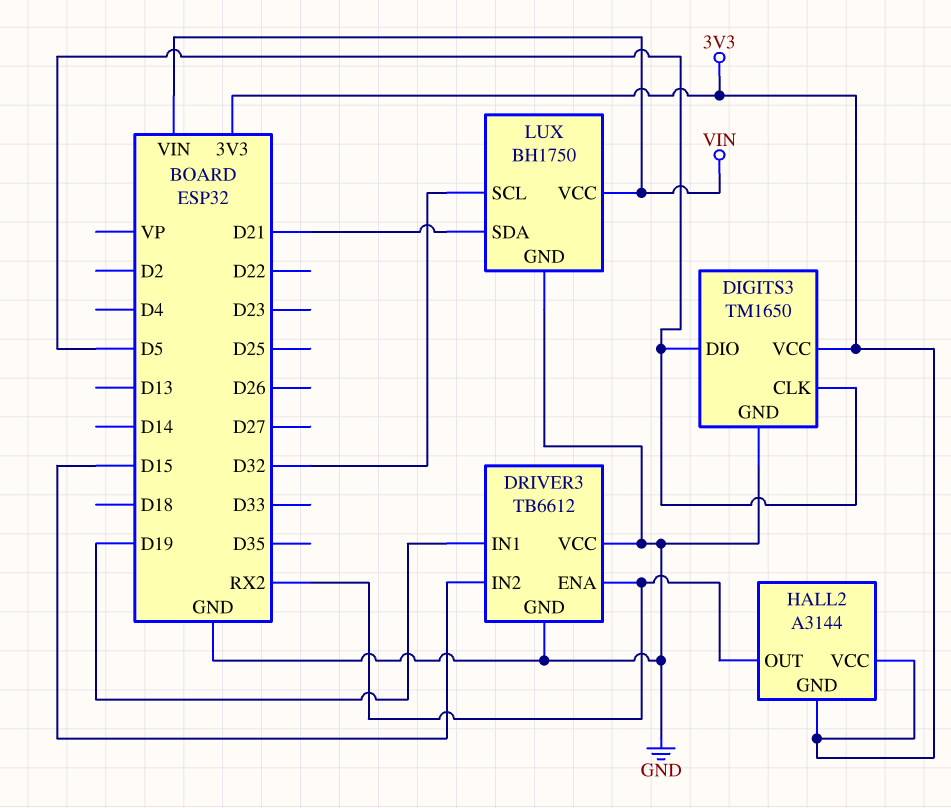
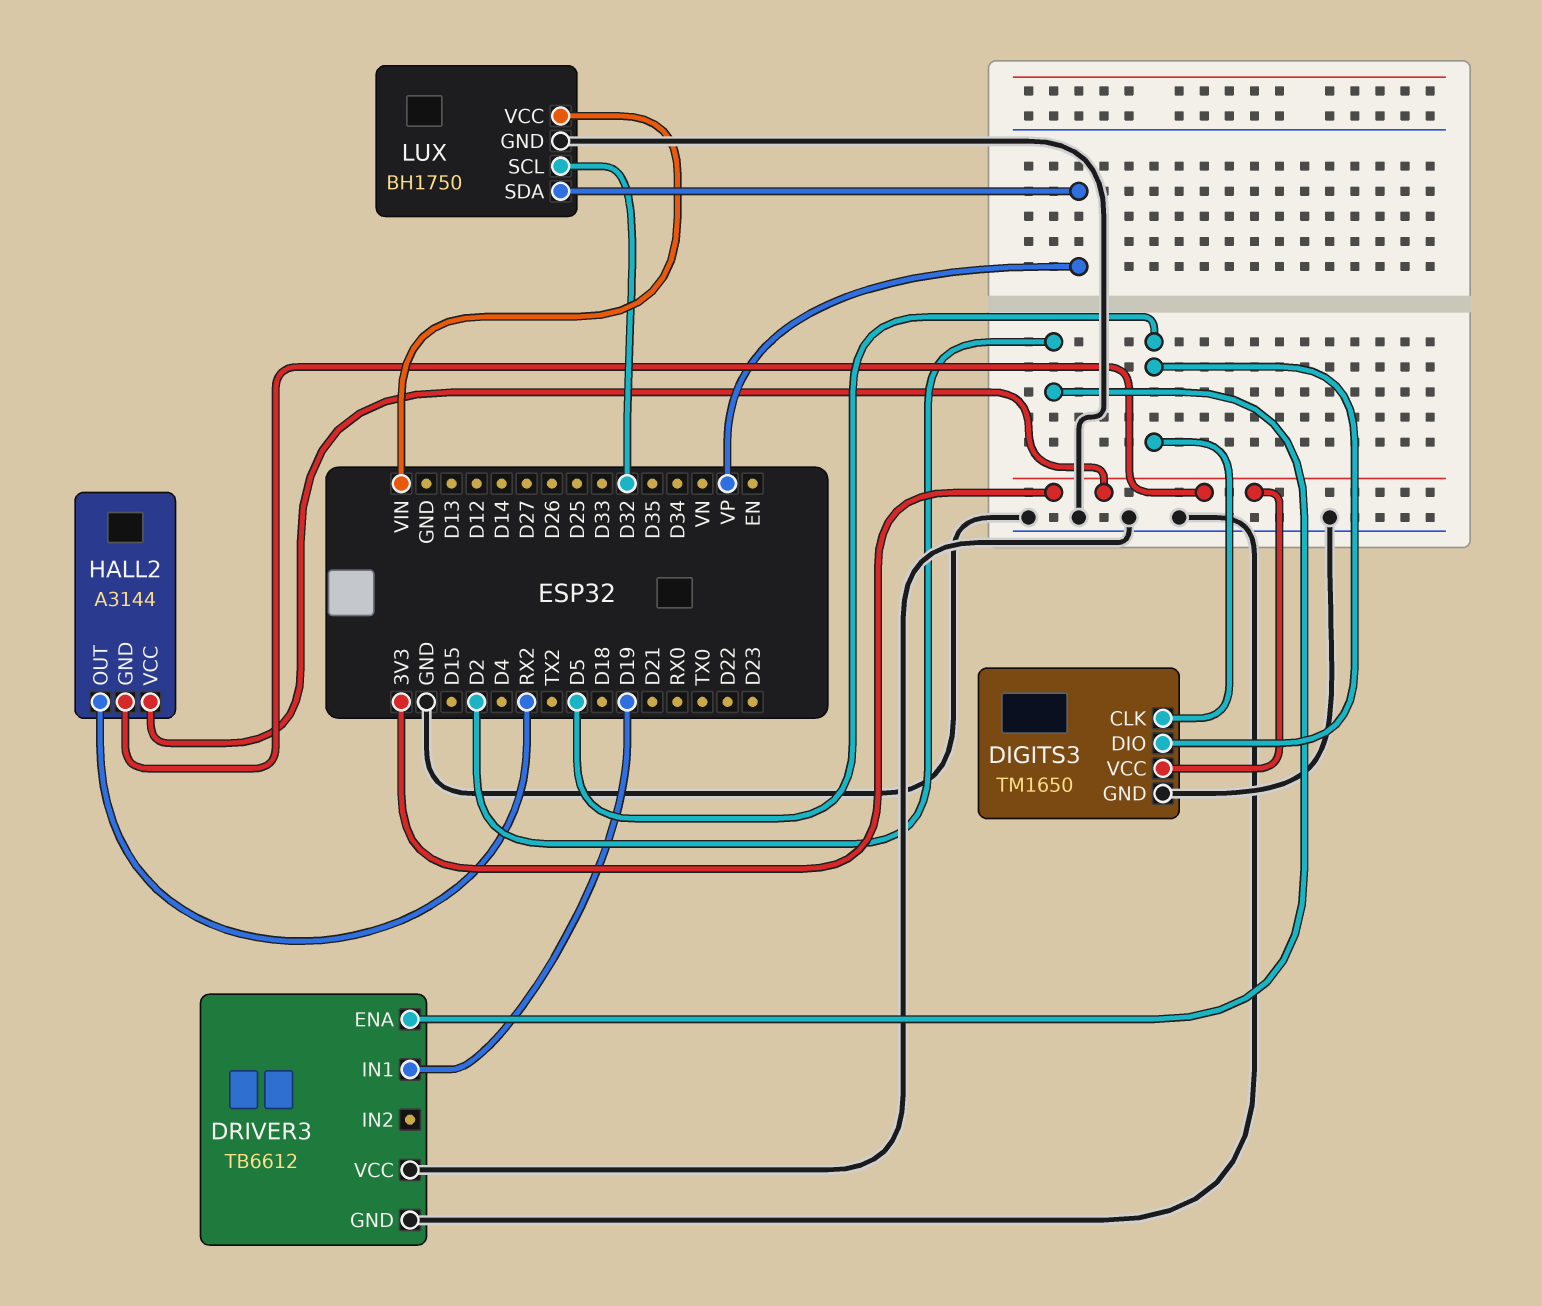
DRIVER3 pin ENA: RX2 -> D2
DRIVER3 pin IN2: D15 -> none
LUX pin SDA: D21 -> VP

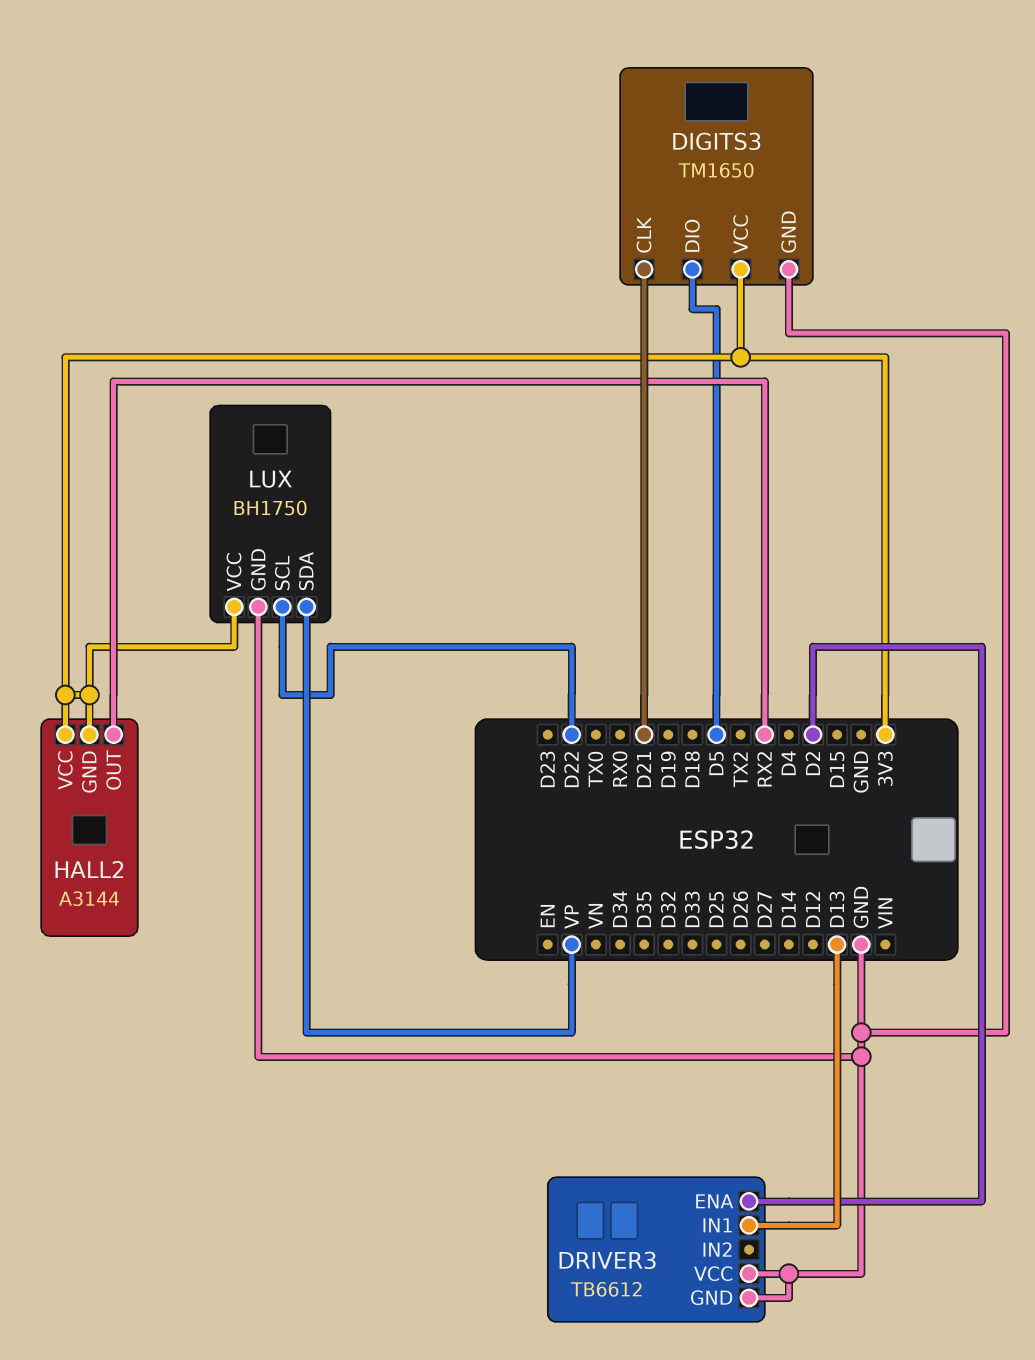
DIGITS3 pin CLK: D5 -> D21
DRIVER3 pin IN1: D19 -> D13
LUX pin SCL: D32 -> D22
LUX pin VCC: VIN -> 3V3

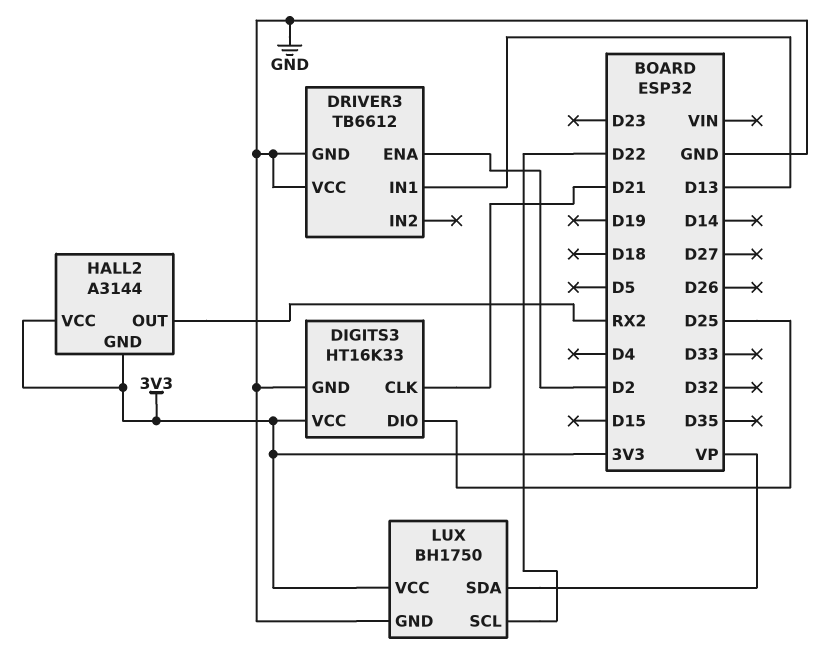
DIGITS3: TM1650 -> HT16K33
DIGITS3 pin DIO: D5 -> D25

